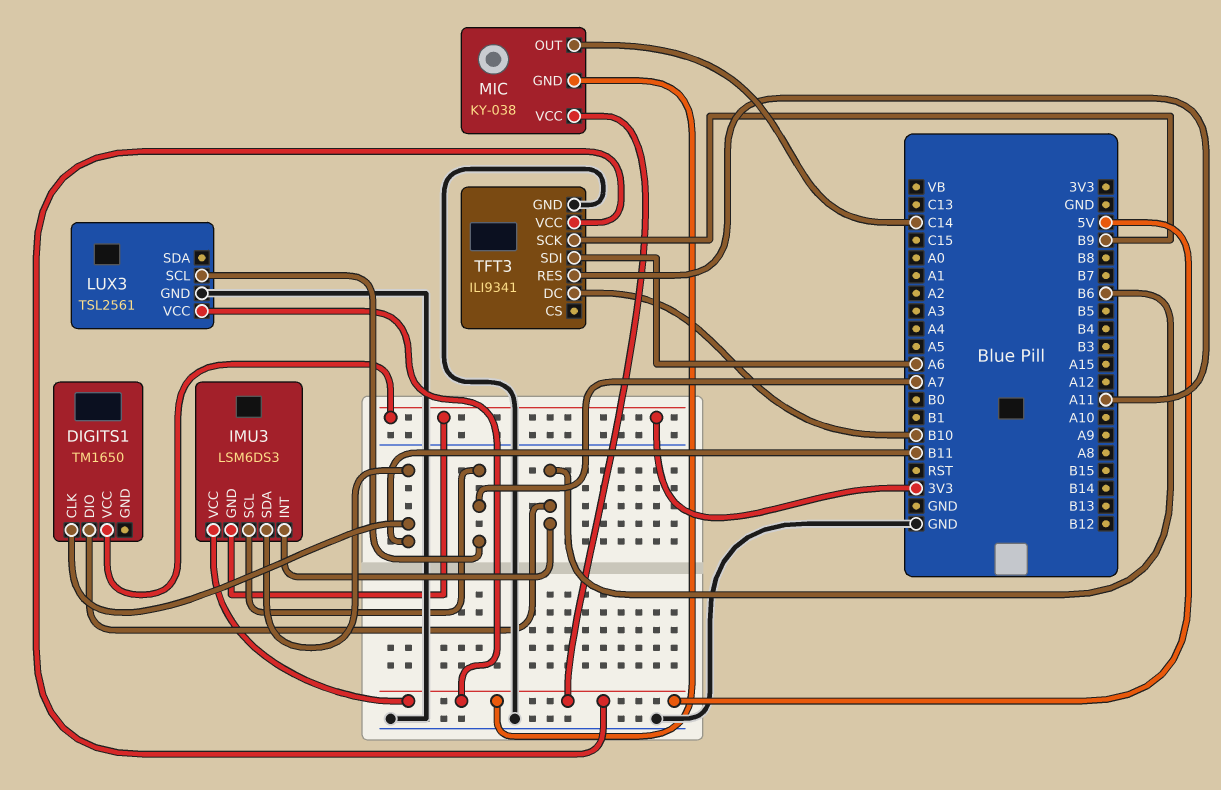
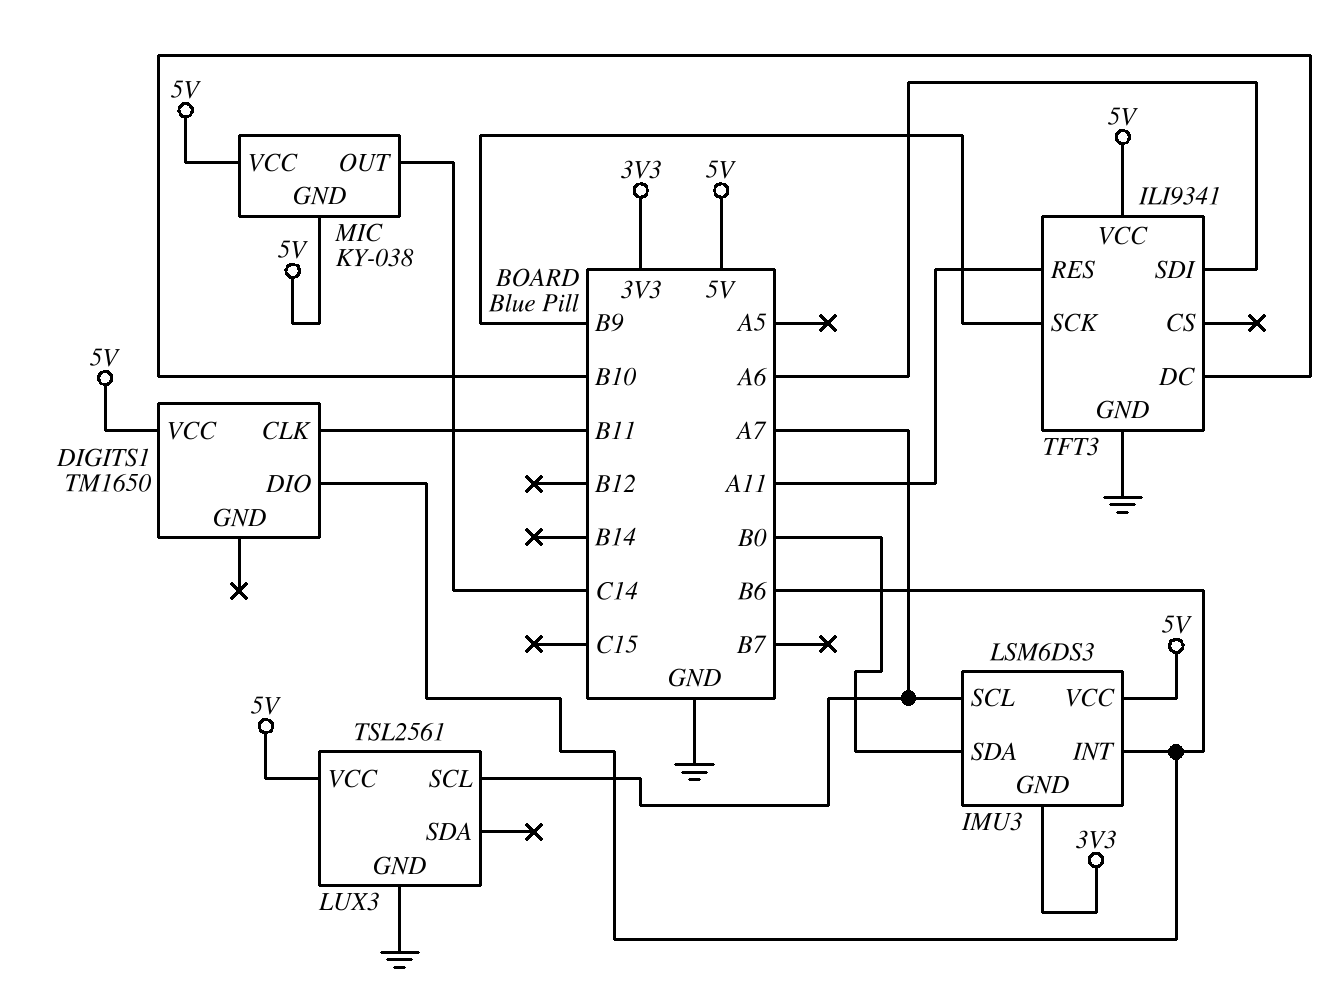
DIGITS1 pin VCC: 3V3 -> 5V
IMU3 pin SDA: B11 -> B0

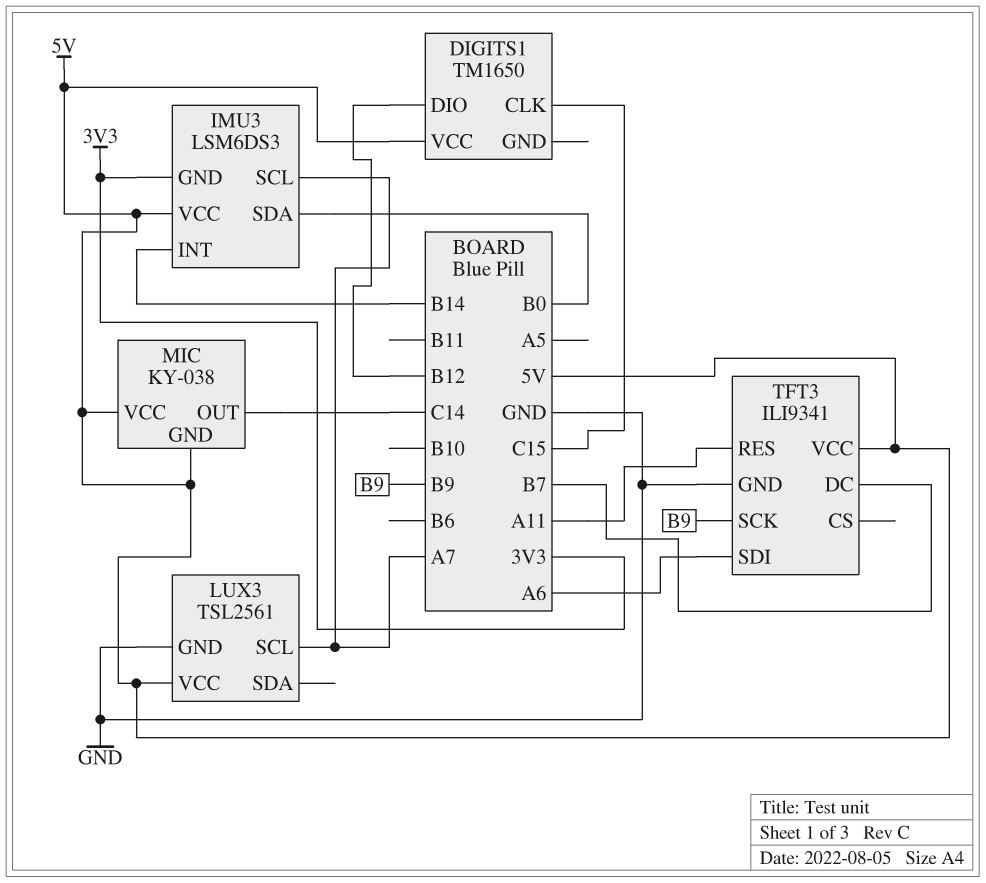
DIGITS1 pin CLK: B11 -> C15
DIGITS1 pin DIO: B6 -> B12
IMU3 pin INT: B6 -> B14
TFT3 pin DC: B10 -> B7

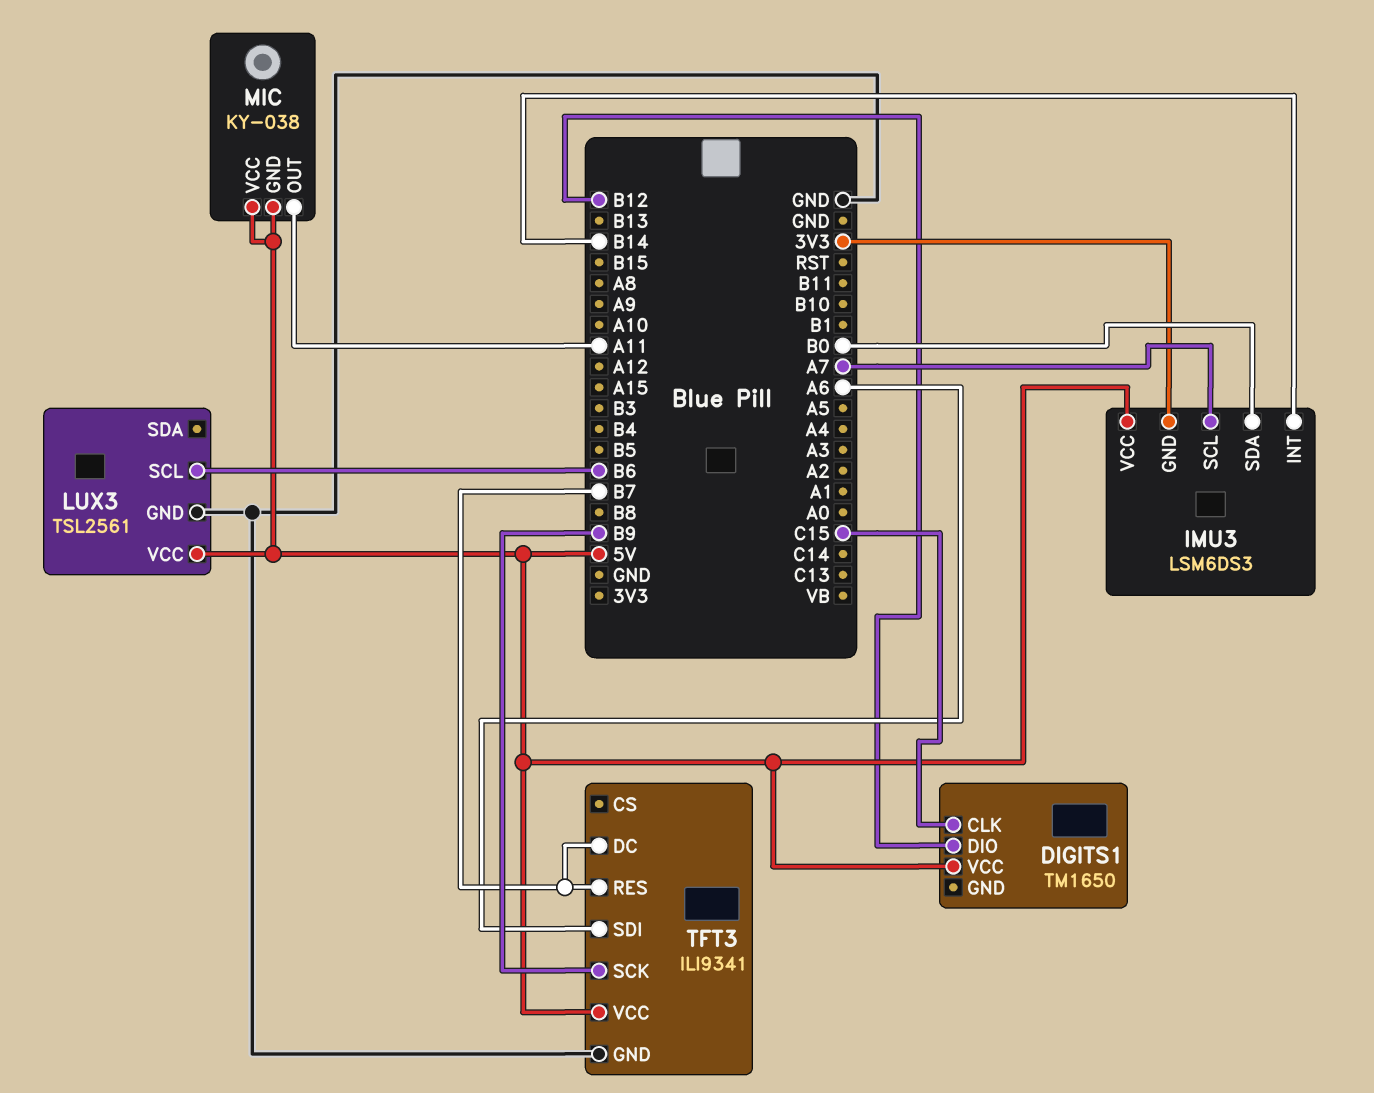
LUX3 pin SCL: A7 -> B6
MIC pin OUT: C14 -> A11
TFT3 pin RES: A11 -> B7

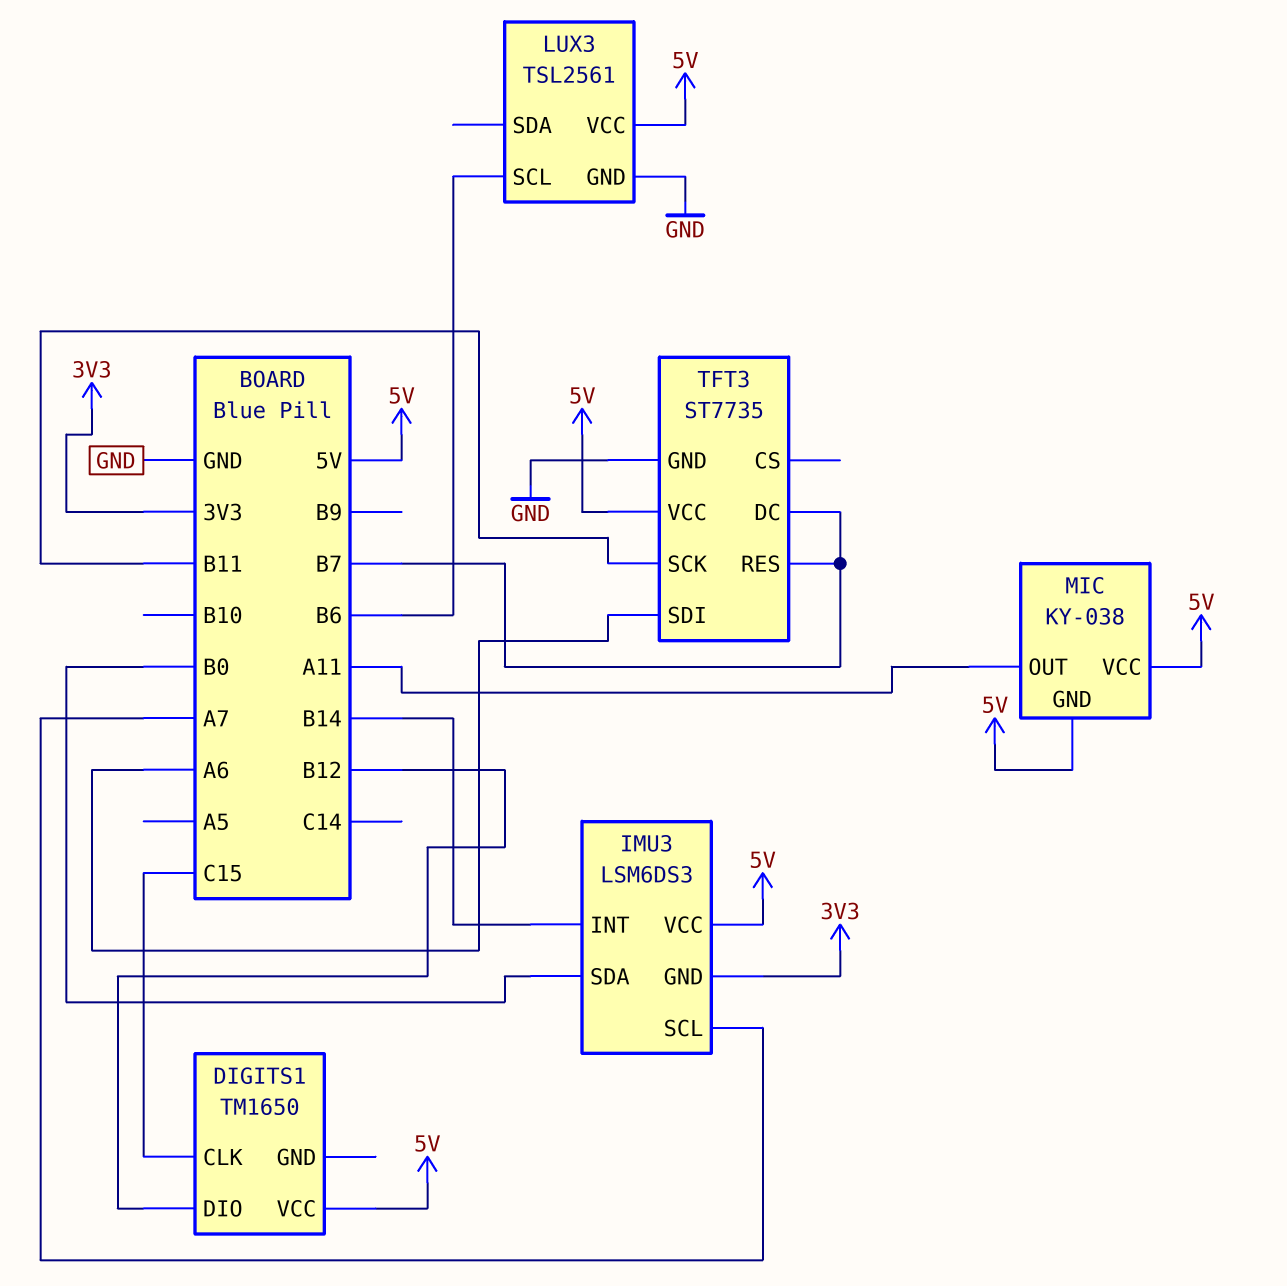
TFT3: ILI9341 -> ST7735
TFT3 pin SCK: B9 -> B11

